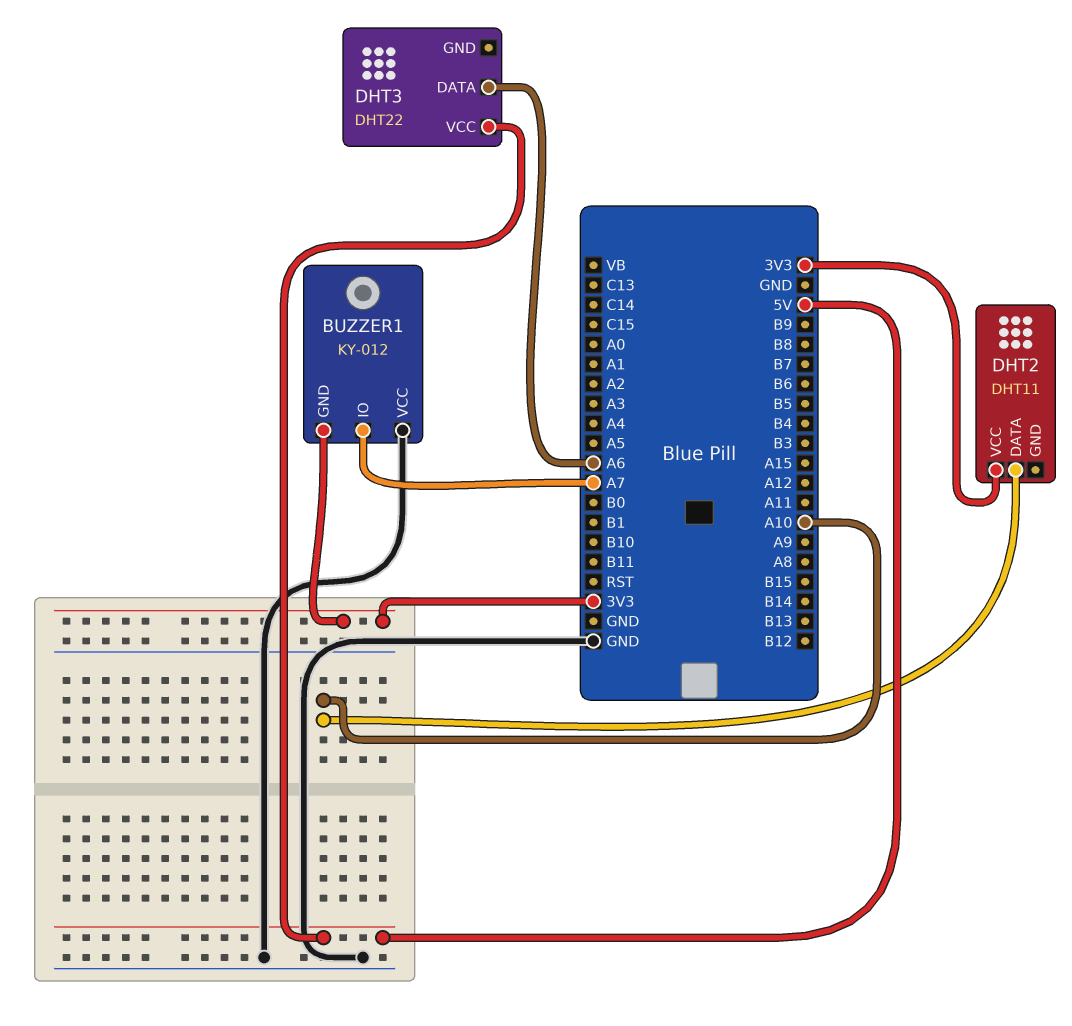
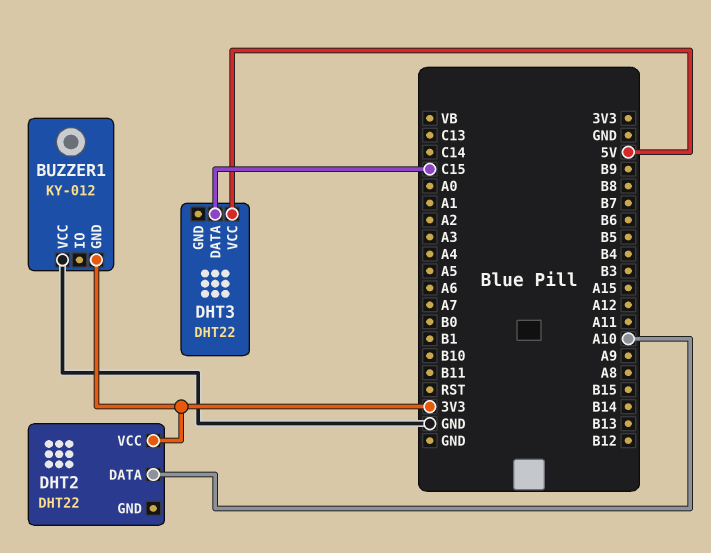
BUZZER1 pin IO: A7 -> none
DHT2: DHT11 -> DHT22
DHT3 pin DATA: A6 -> C15

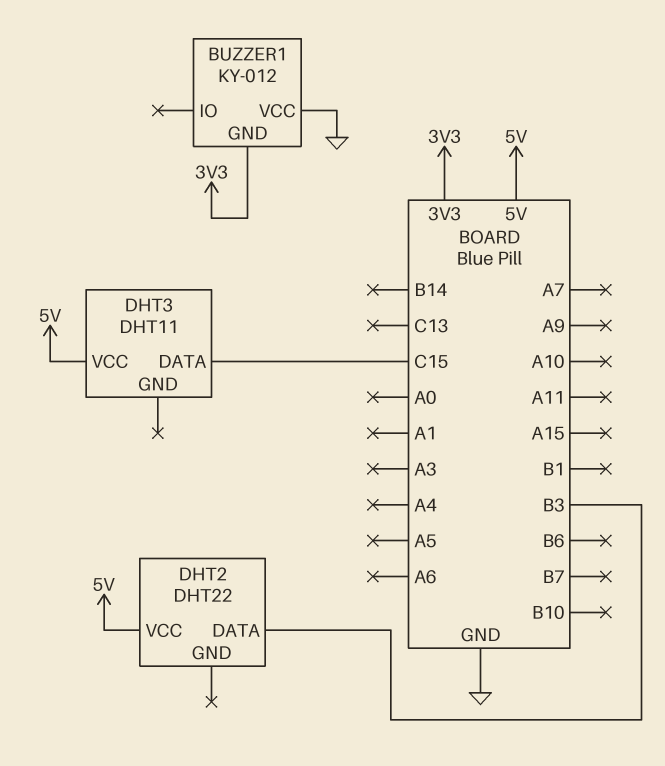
DHT2 pin DATA: A10 -> B3
DHT2 pin VCC: 3V3 -> 5V
DHT3: DHT22 -> DHT11

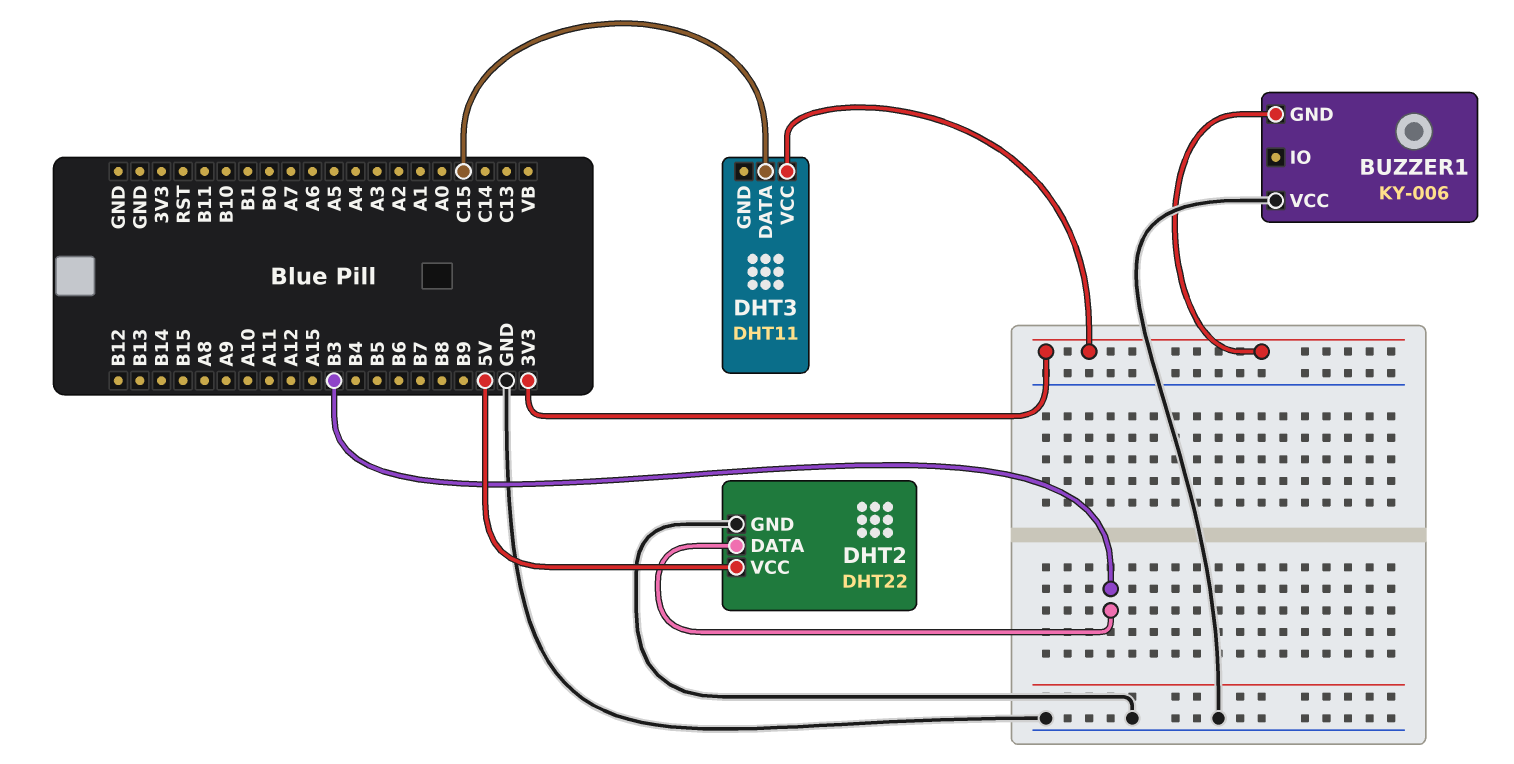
BUZZER1: KY-012 -> KY-006
DHT2 pin GND: none -> GND
DHT3 pin VCC: 5V -> 3V3

